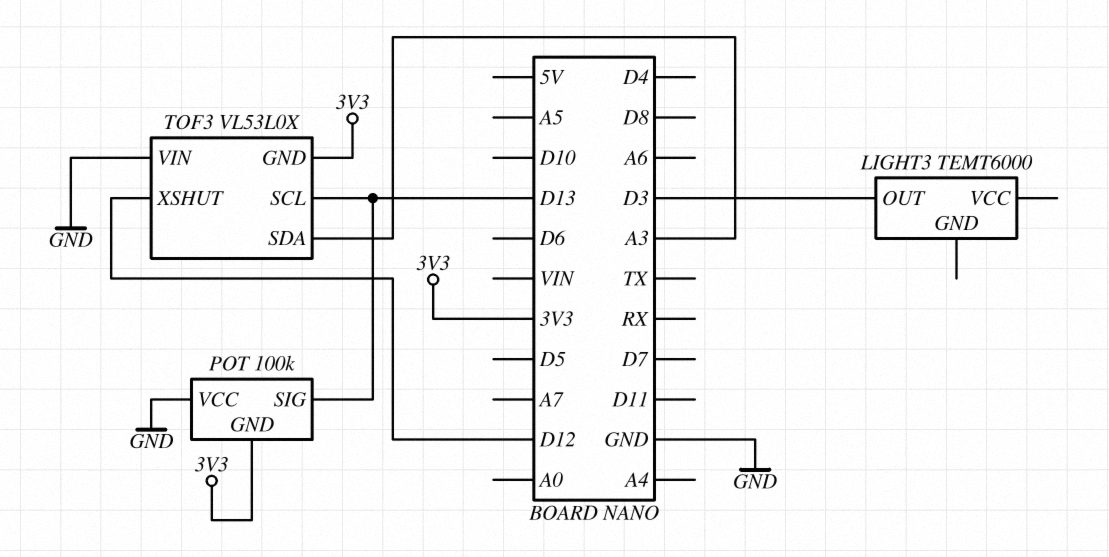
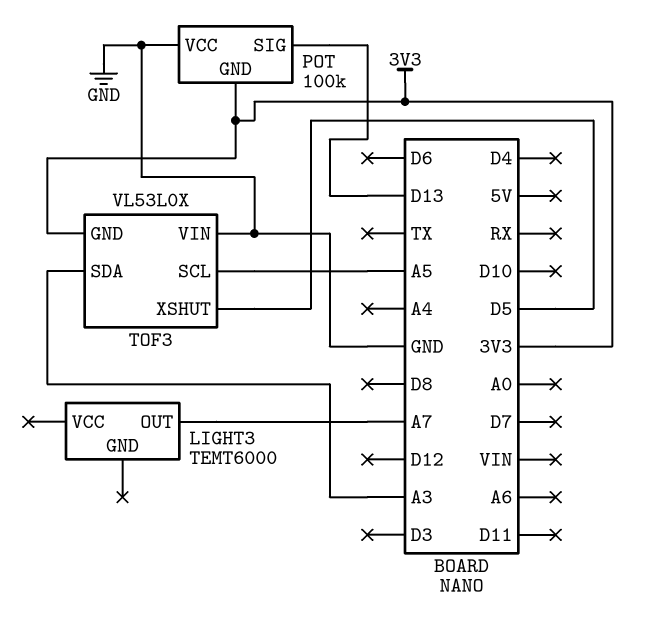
LIGHT3 pin OUT: D3 -> A7
TOF3 pin SCL: D13 -> A5
TOF3 pin XSHUT: D12 -> D5

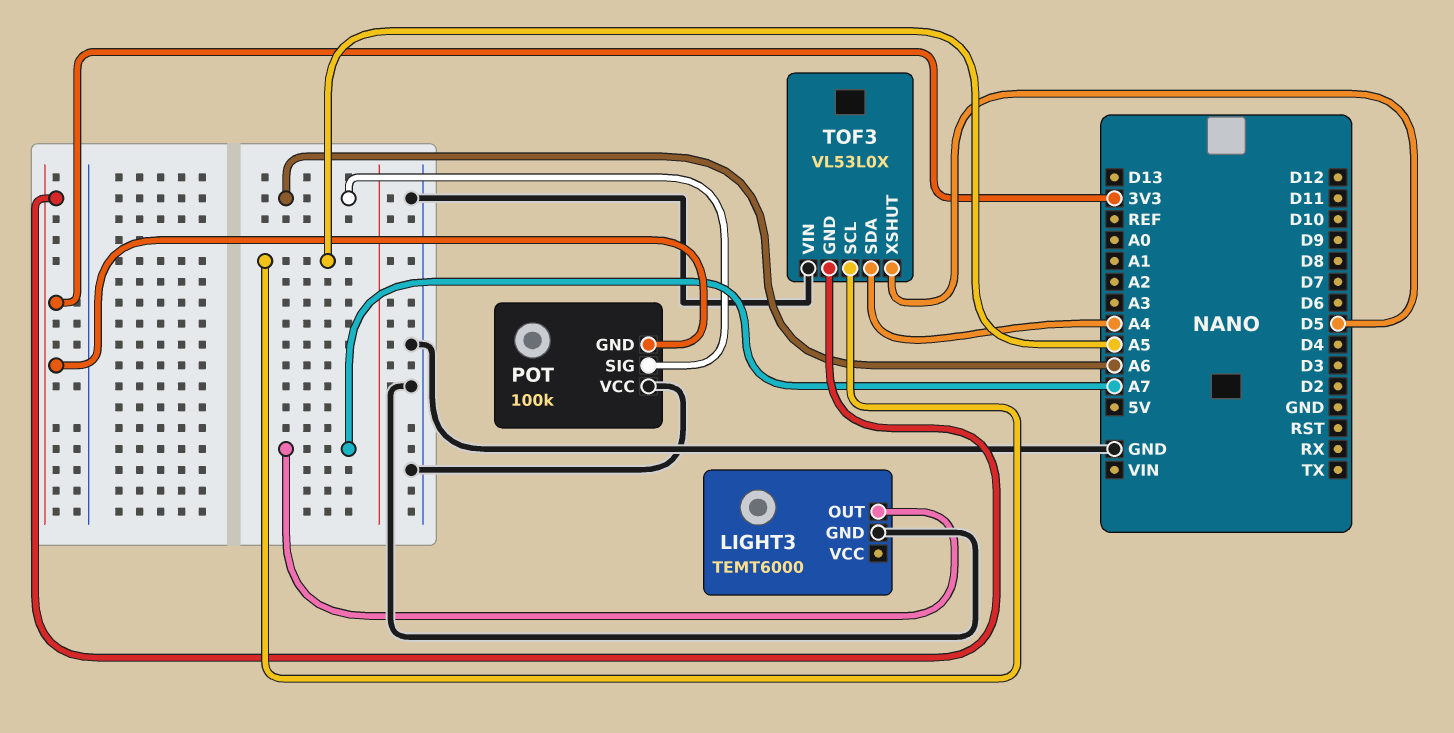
LIGHT3 pin GND: none -> GND
POT pin SIG: D13 -> A6
TOF3 pin SDA: A3 -> A4

